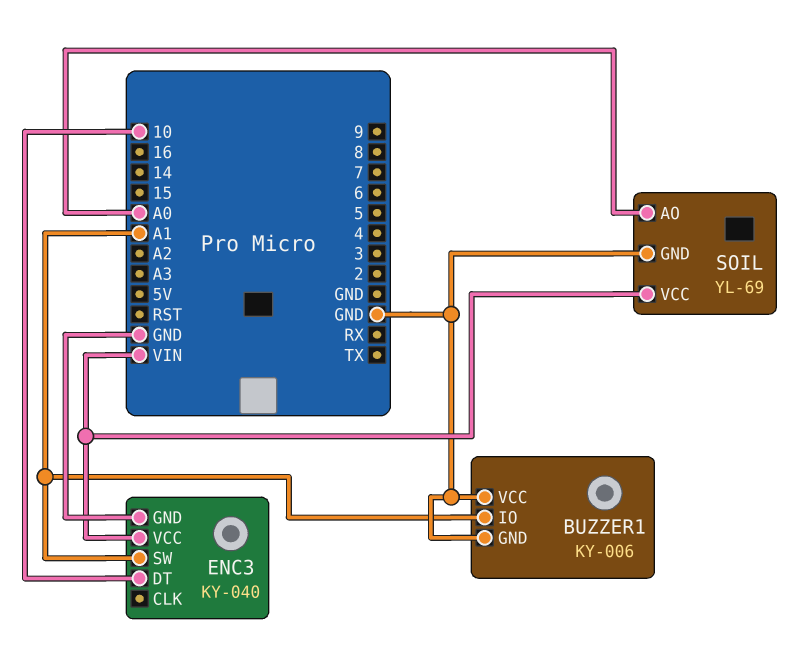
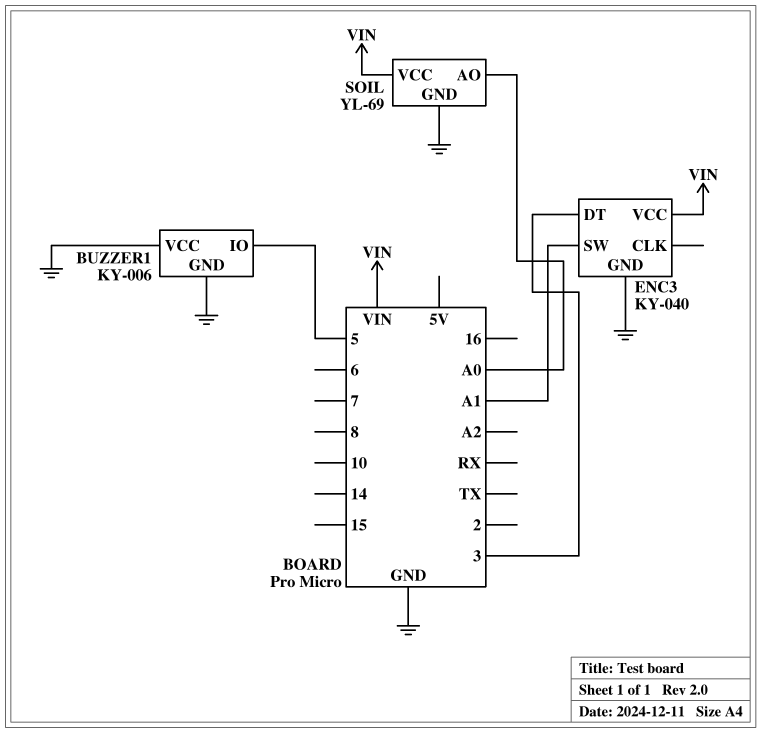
BUZZER1 pin IO: A1 -> 5
ENC3 pin DT: 10 -> 3

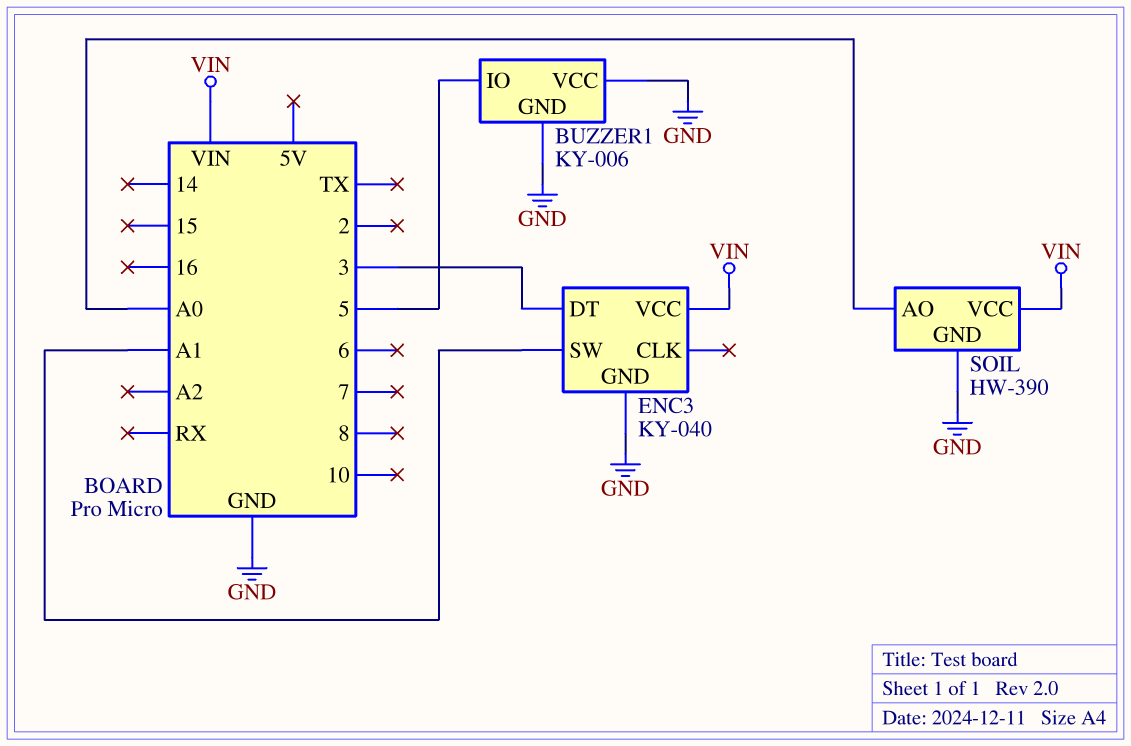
SOIL: YL-69 -> HW-390

